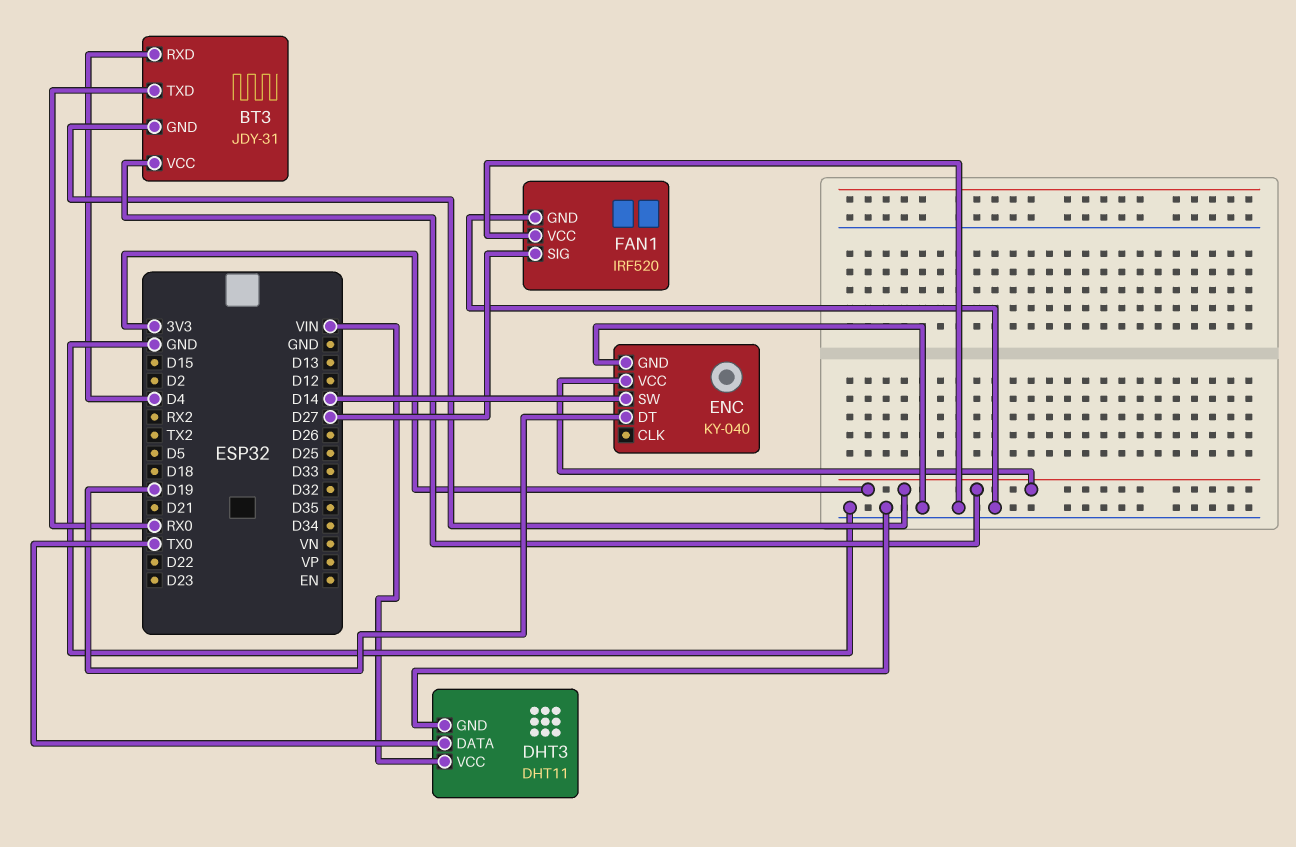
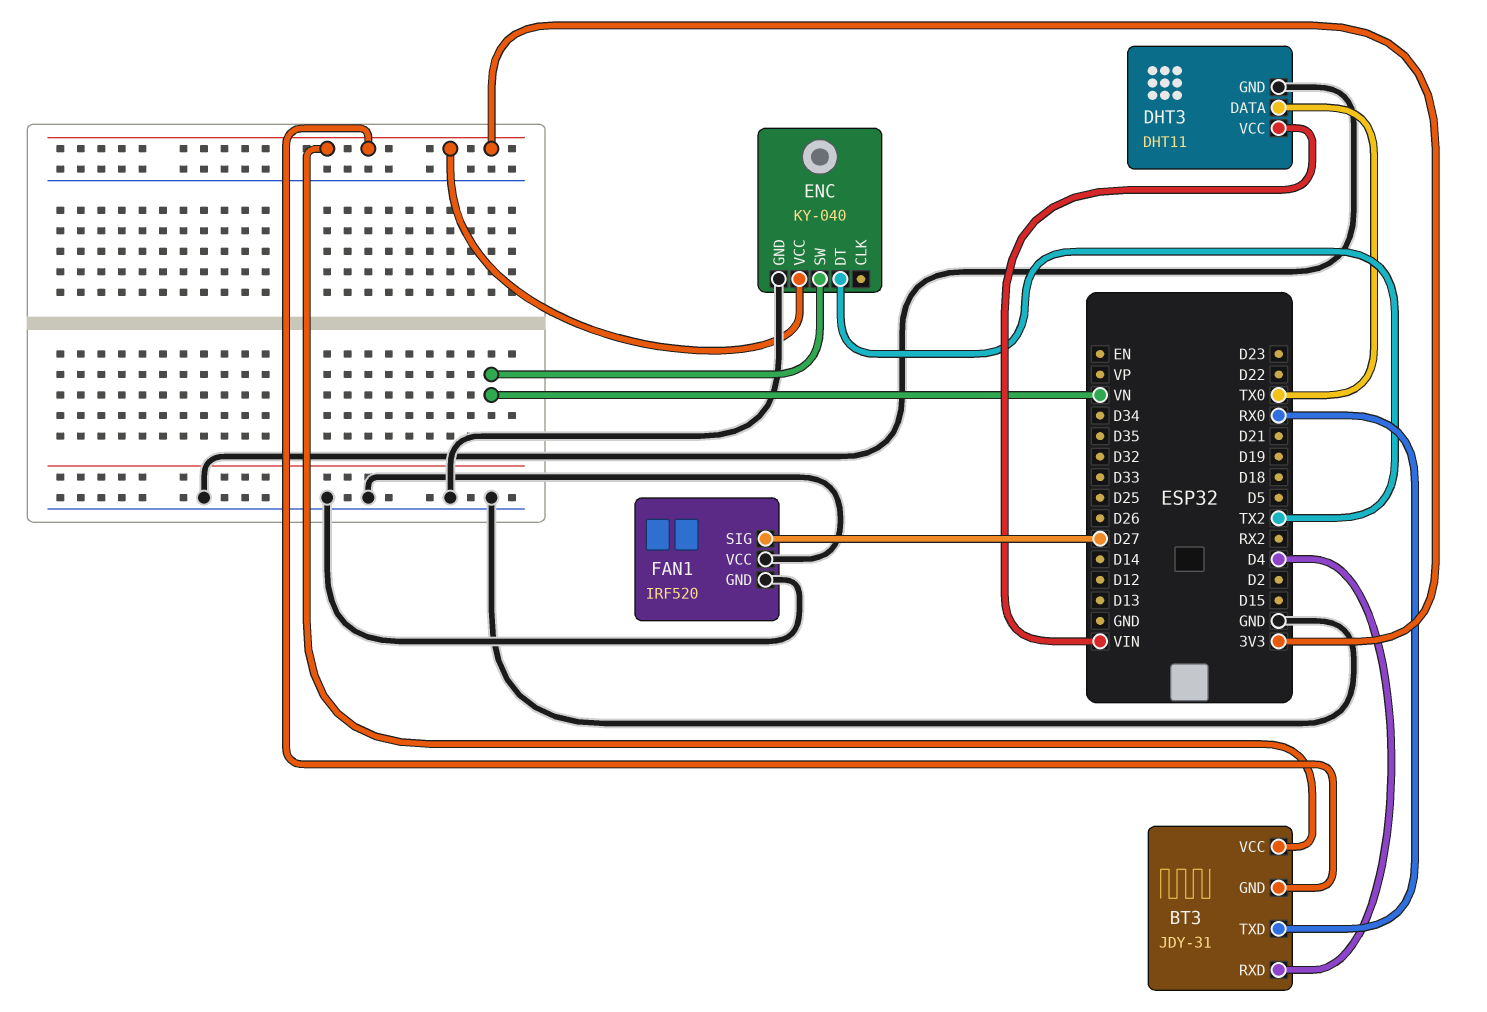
ENC pin DT: D19 -> TX2
ENC pin SW: D14 -> VN

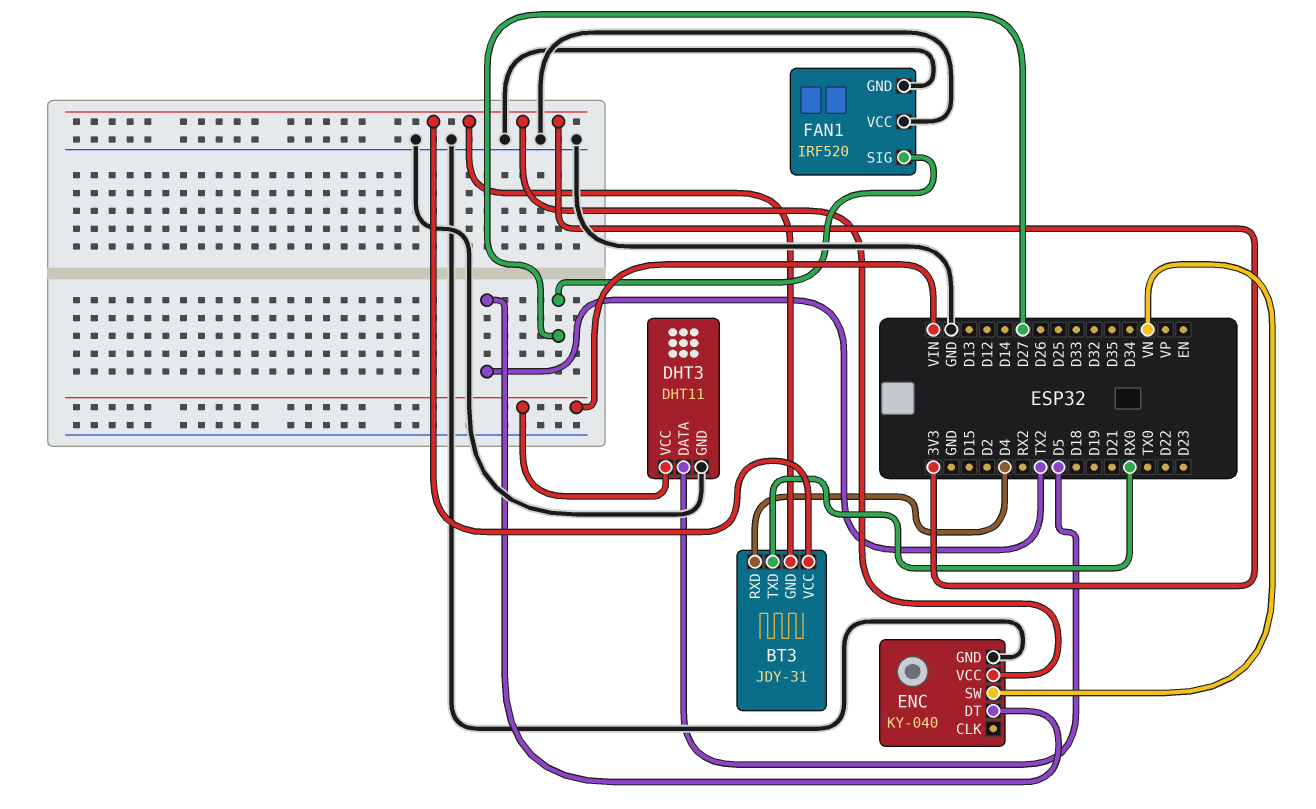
DHT3 pin DATA: TX0 -> D5

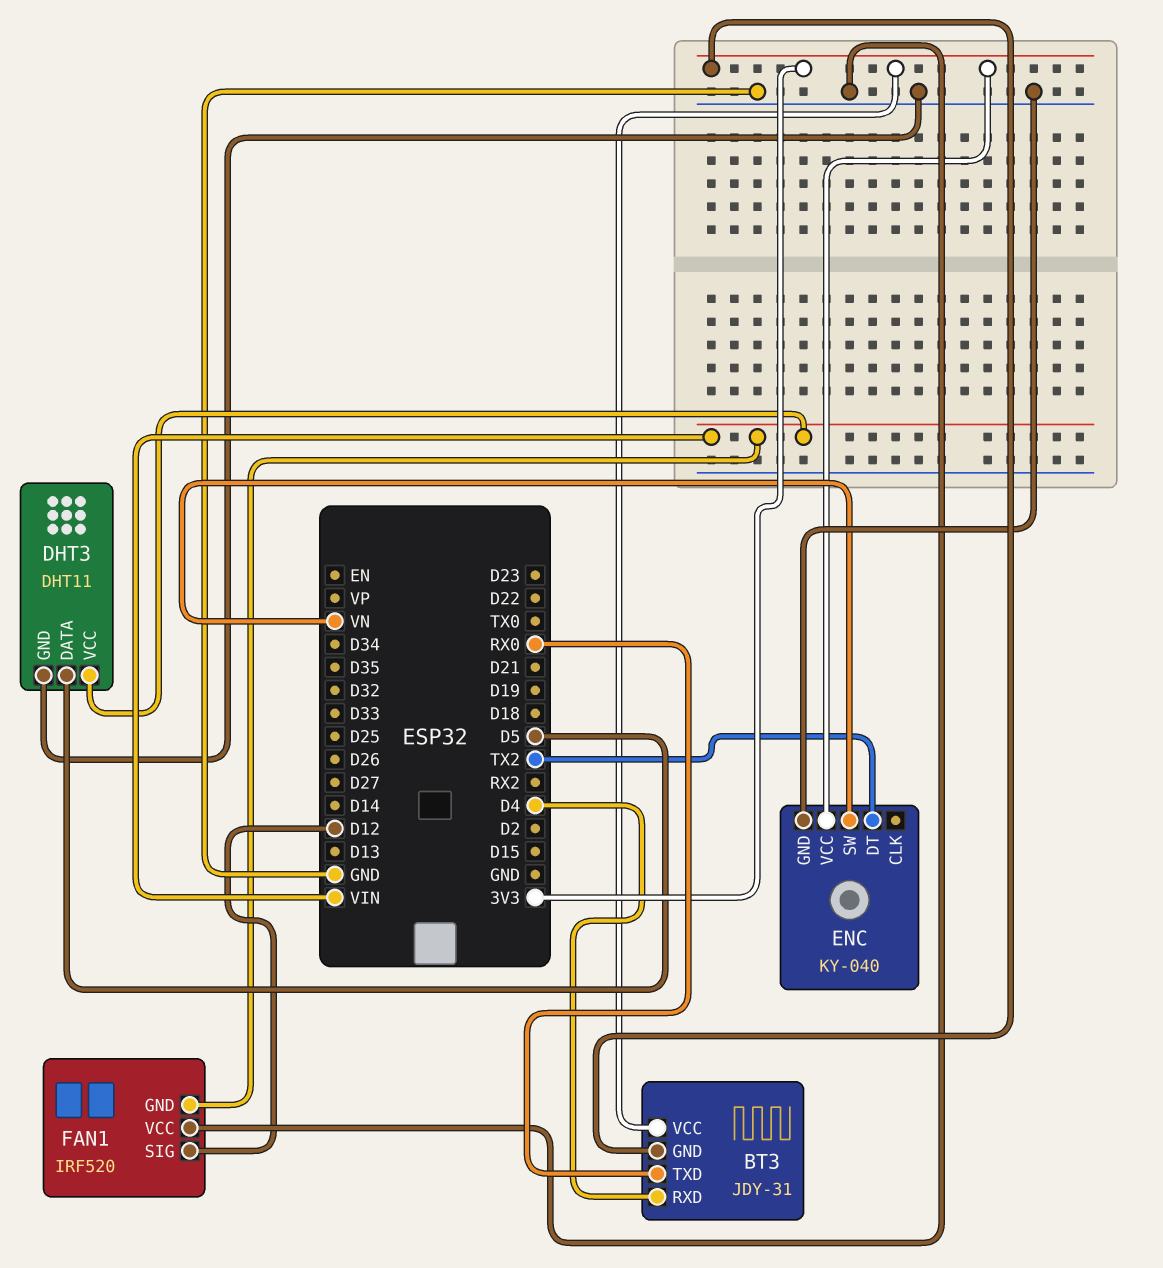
FAN1 pin GND: GND -> VIN
FAN1 pin SIG: D27 -> D12

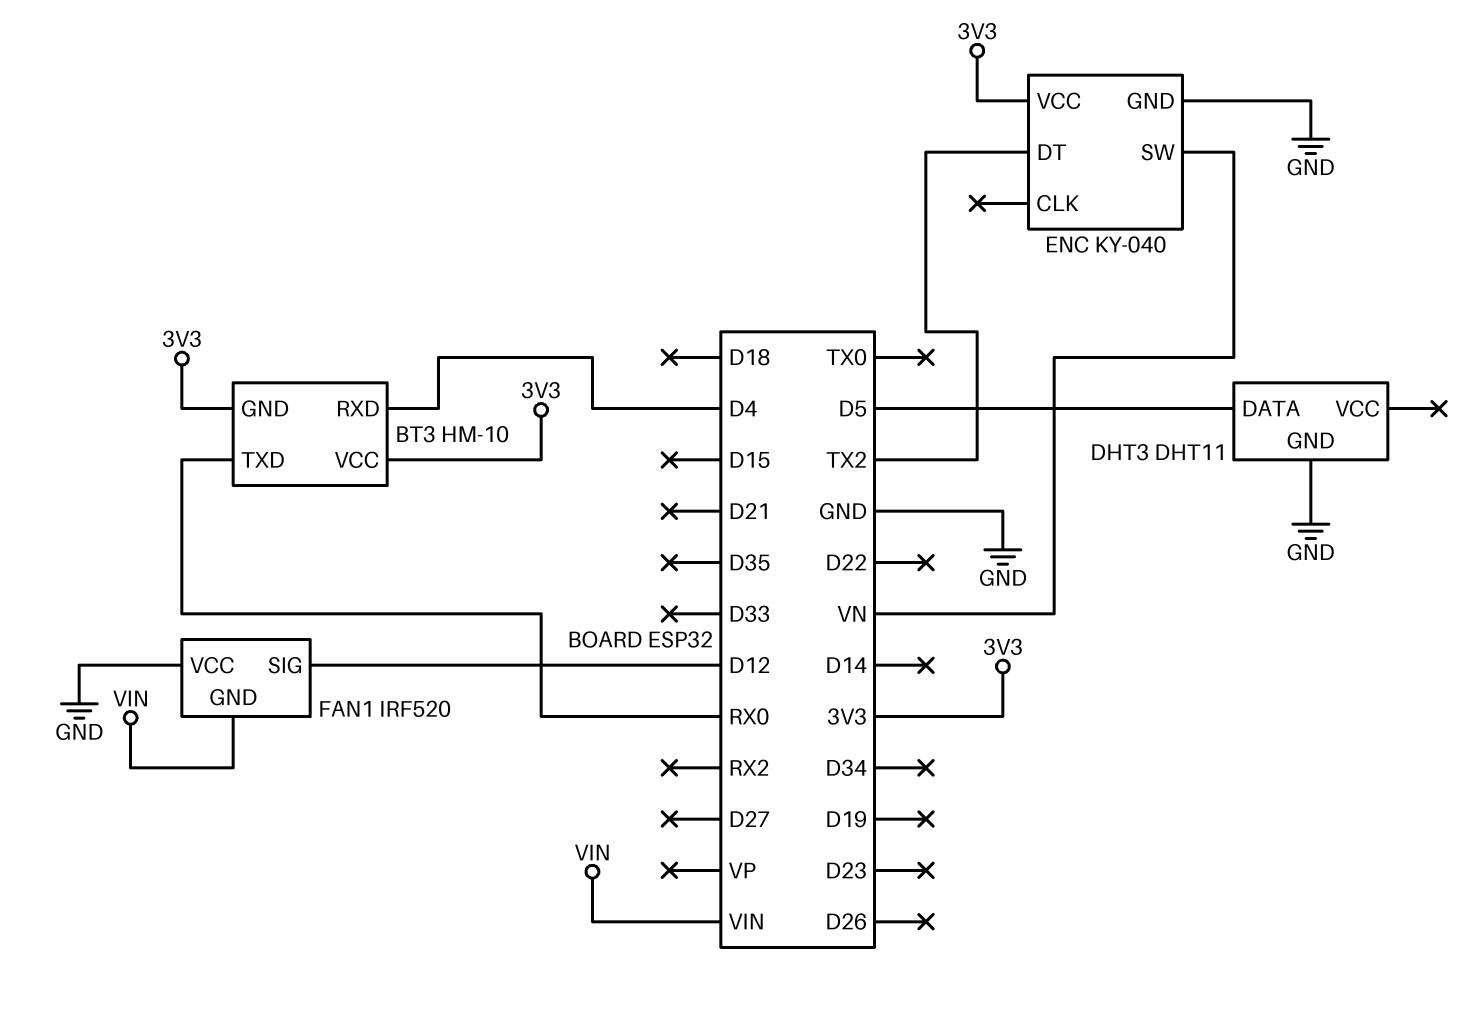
BT3: JDY-31 -> HM-10
DHT3 pin VCC: VIN -> none

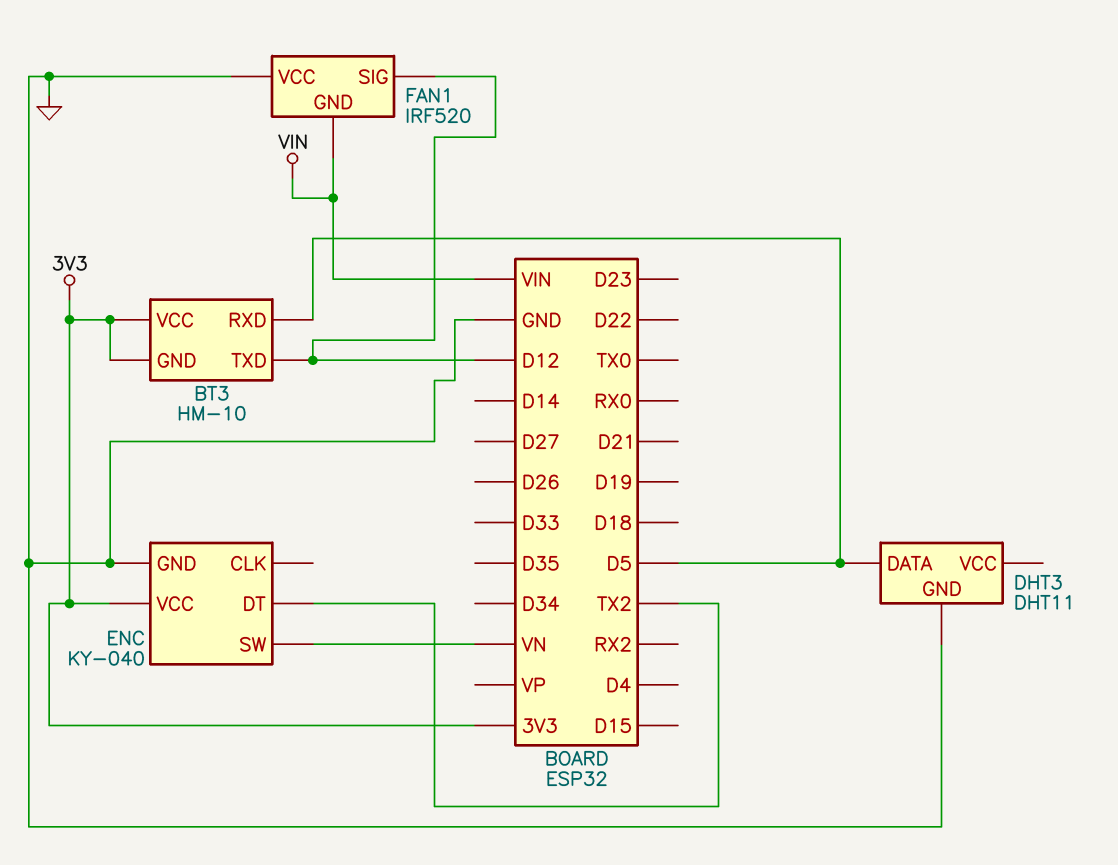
BT3 pin RXD: D4 -> D5
BT3 pin TXD: RX0 -> D12

